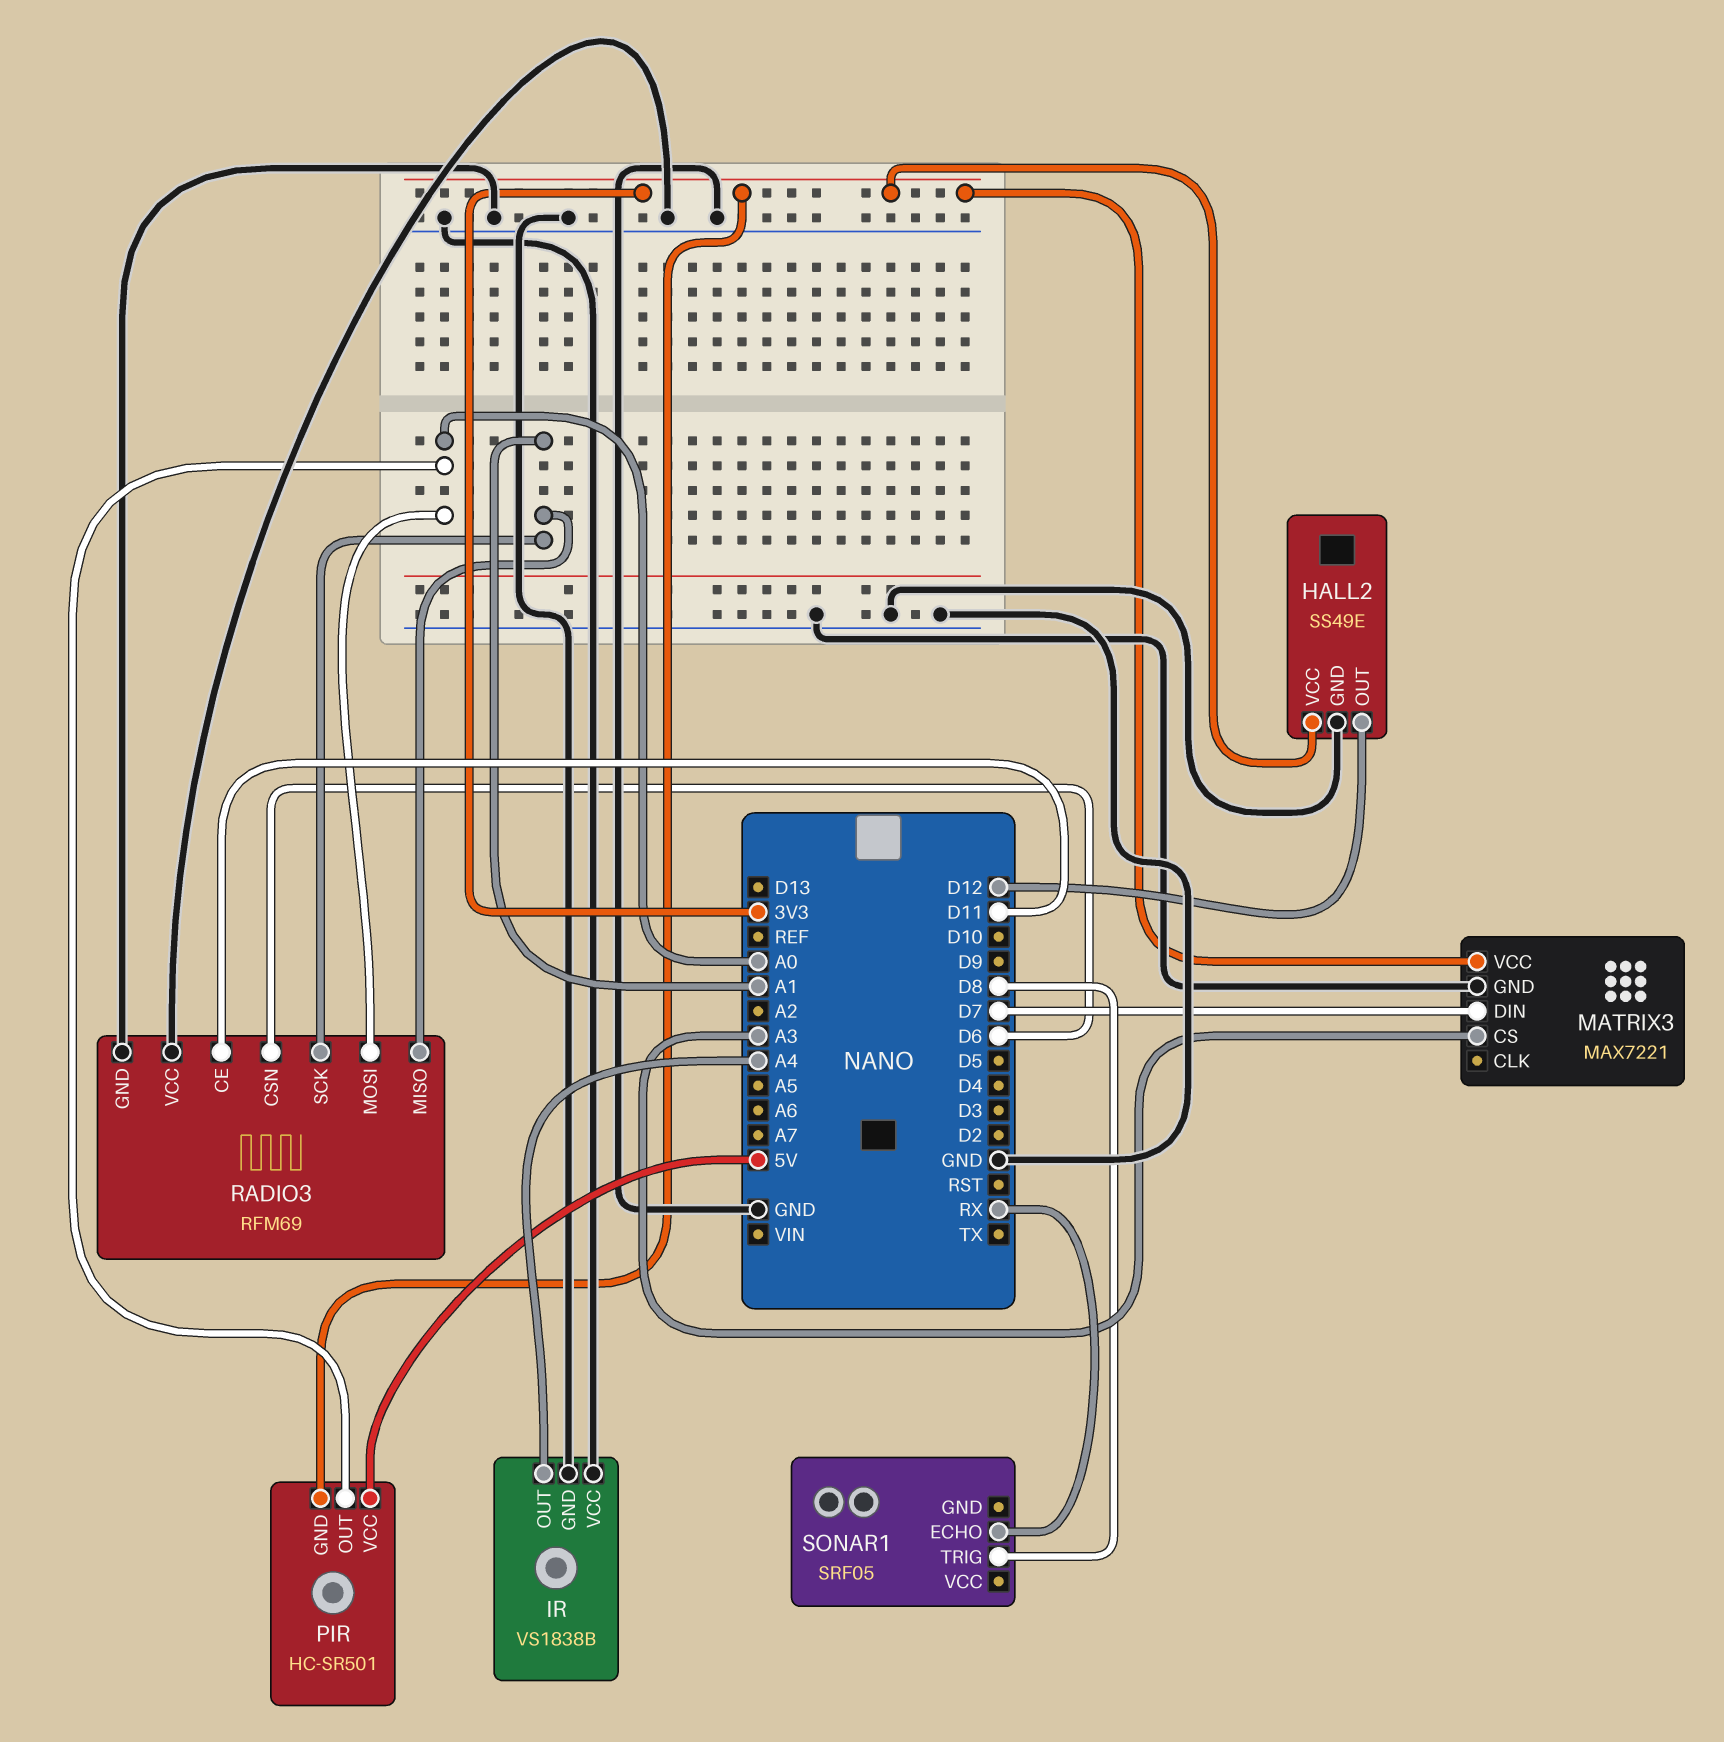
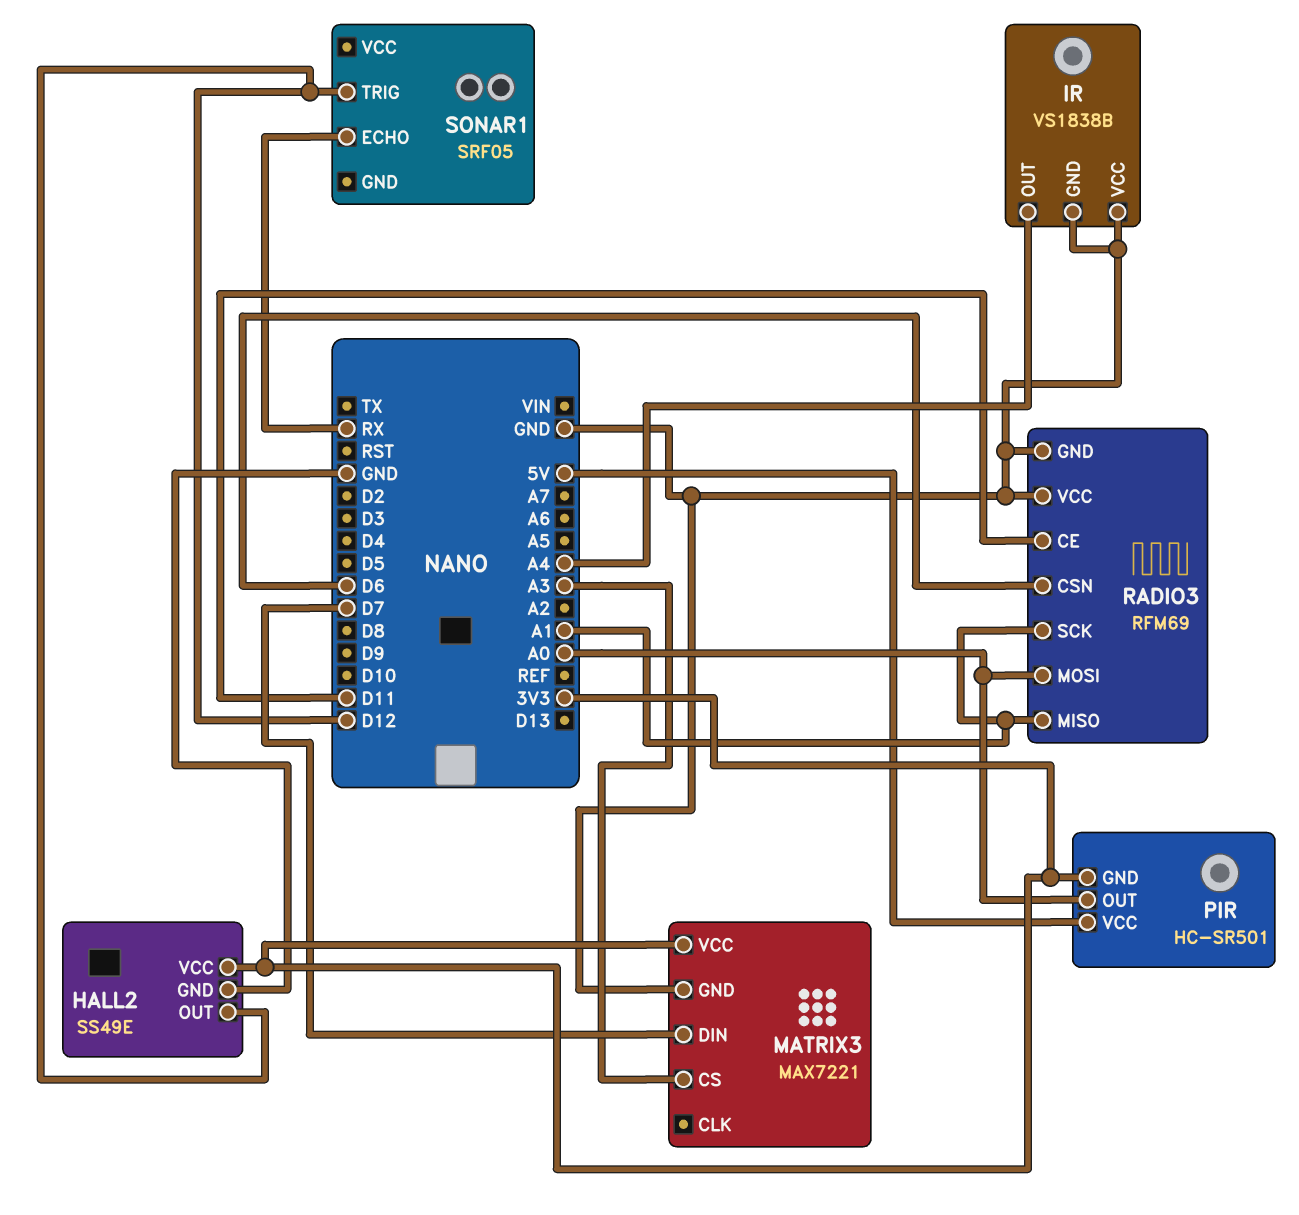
SONAR1 pin TRIG: D8 -> D12

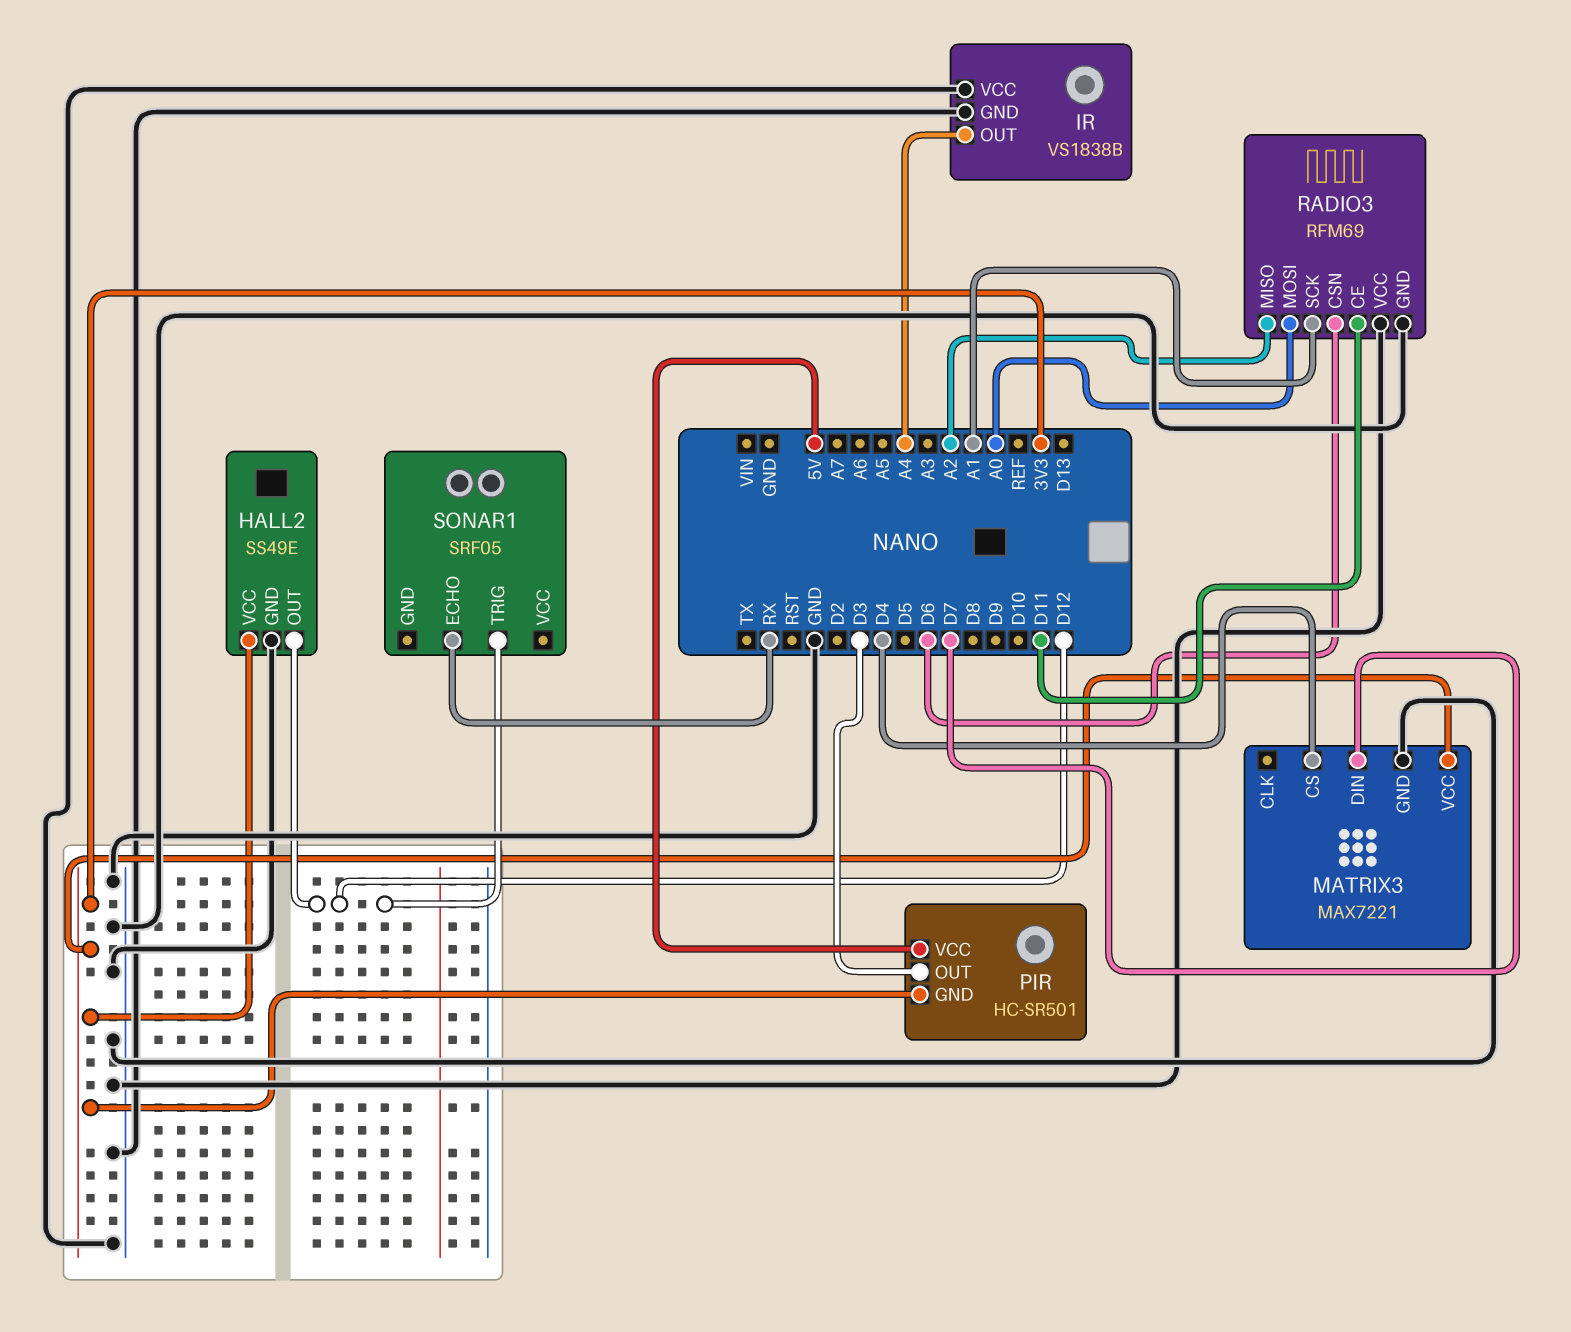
MATRIX3 pin CS: A3 -> D4
PIR pin OUT: A0 -> D3
RADIO3 pin MISO: A1 -> A2

